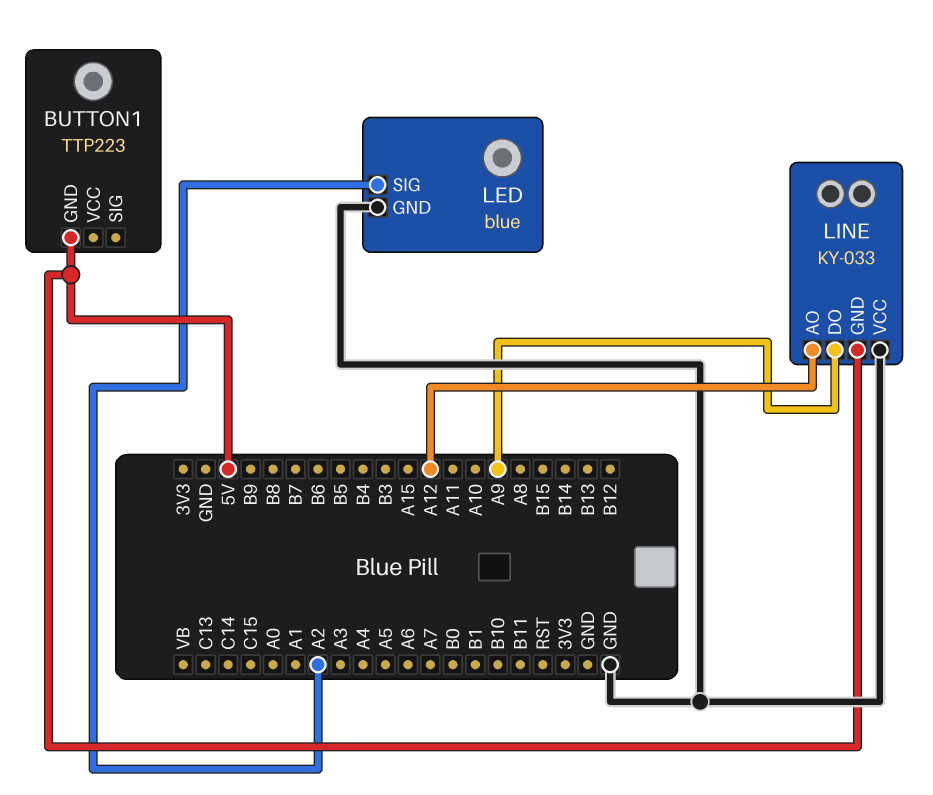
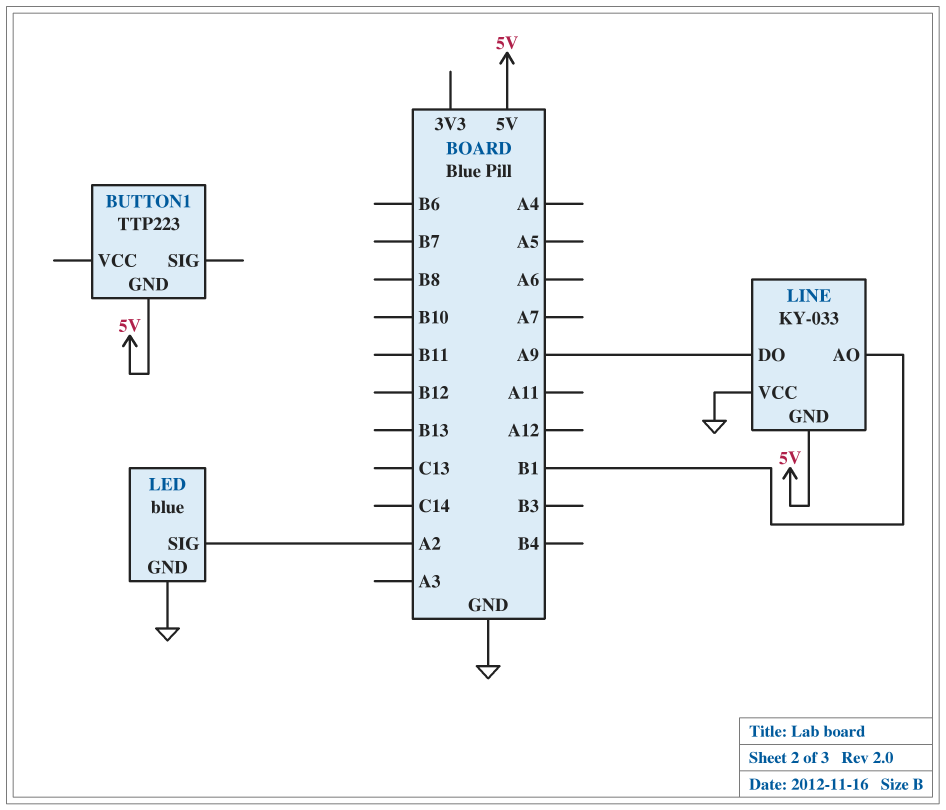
LINE pin AO: A12 -> B1

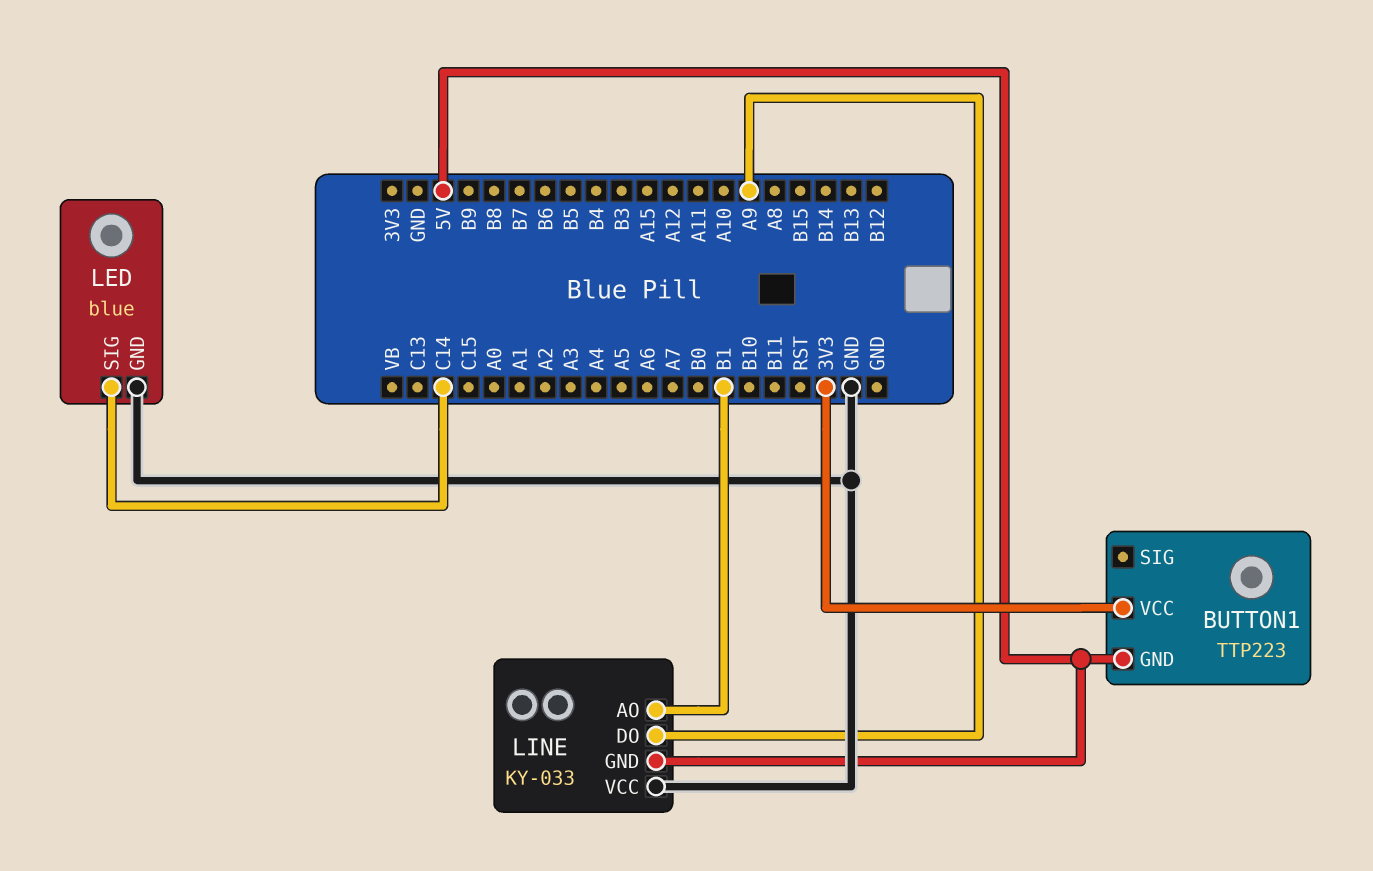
BUTTON1 pin VCC: none -> 3V3
LED pin SIG: A2 -> C14

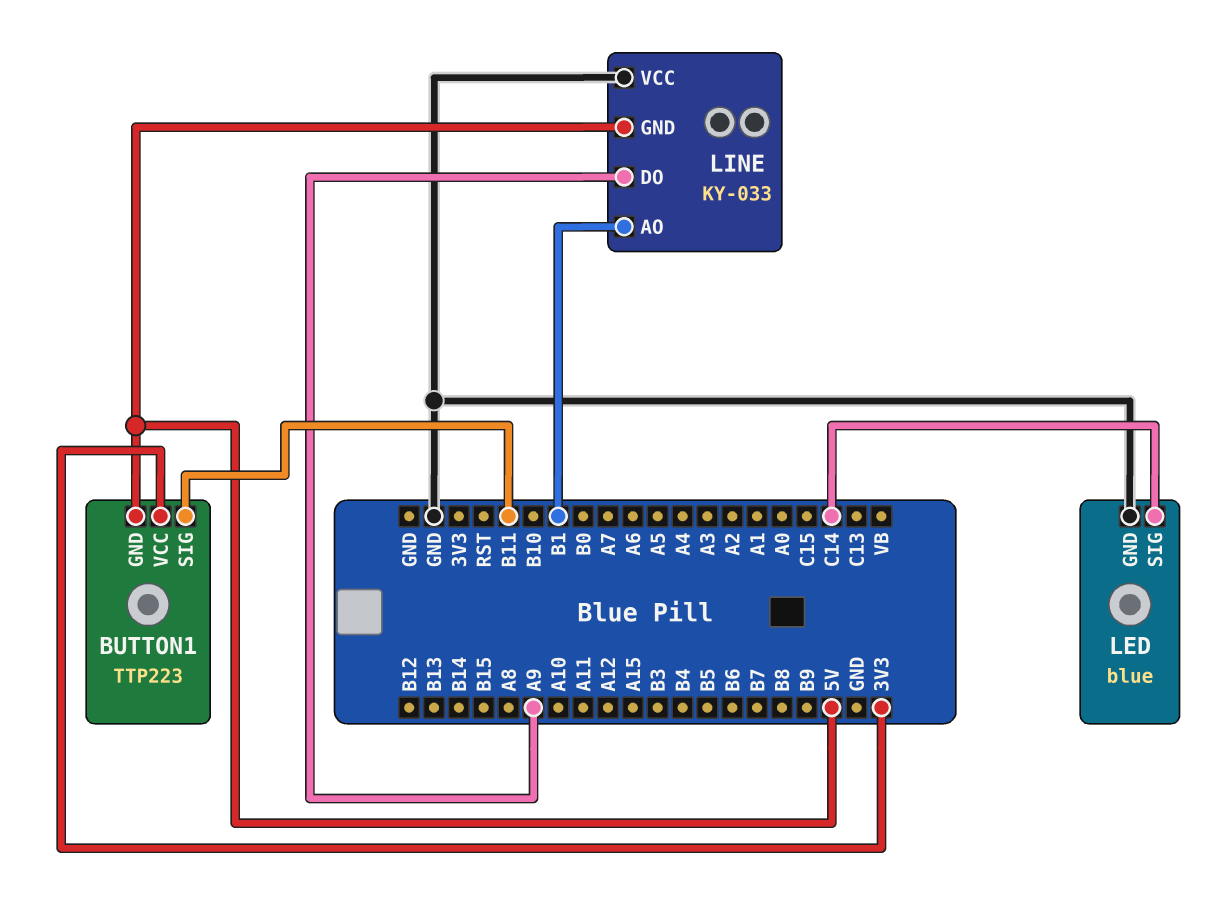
BUTTON1 pin SIG: none -> B11

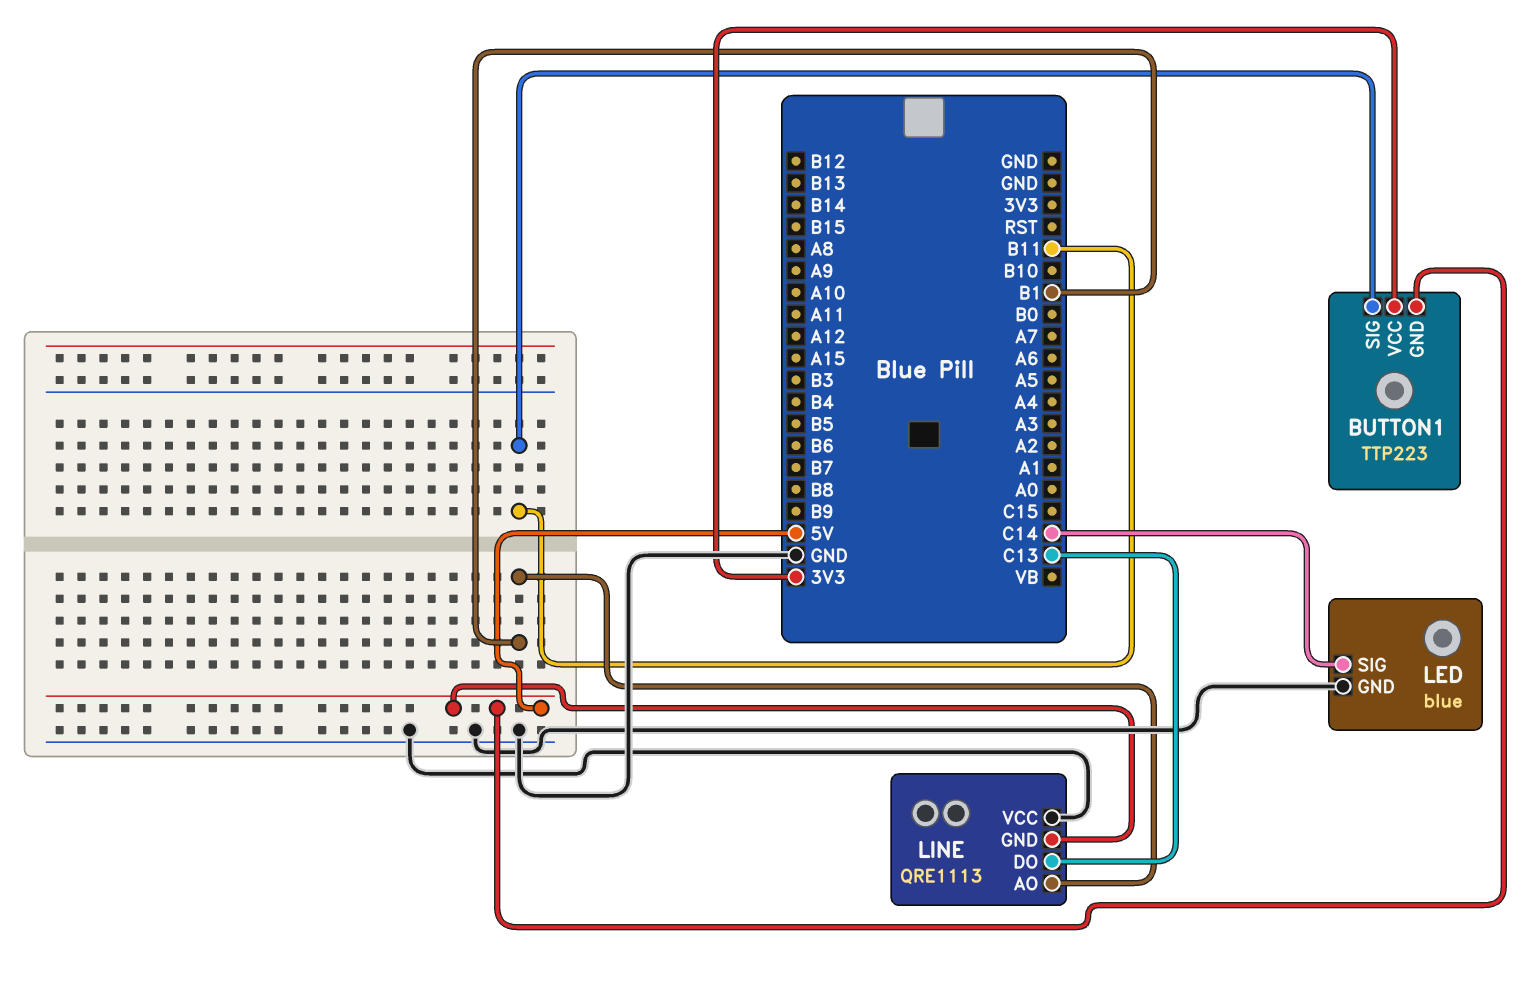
LINE: KY-033 -> QRE1113
LINE pin DO: A9 -> C13

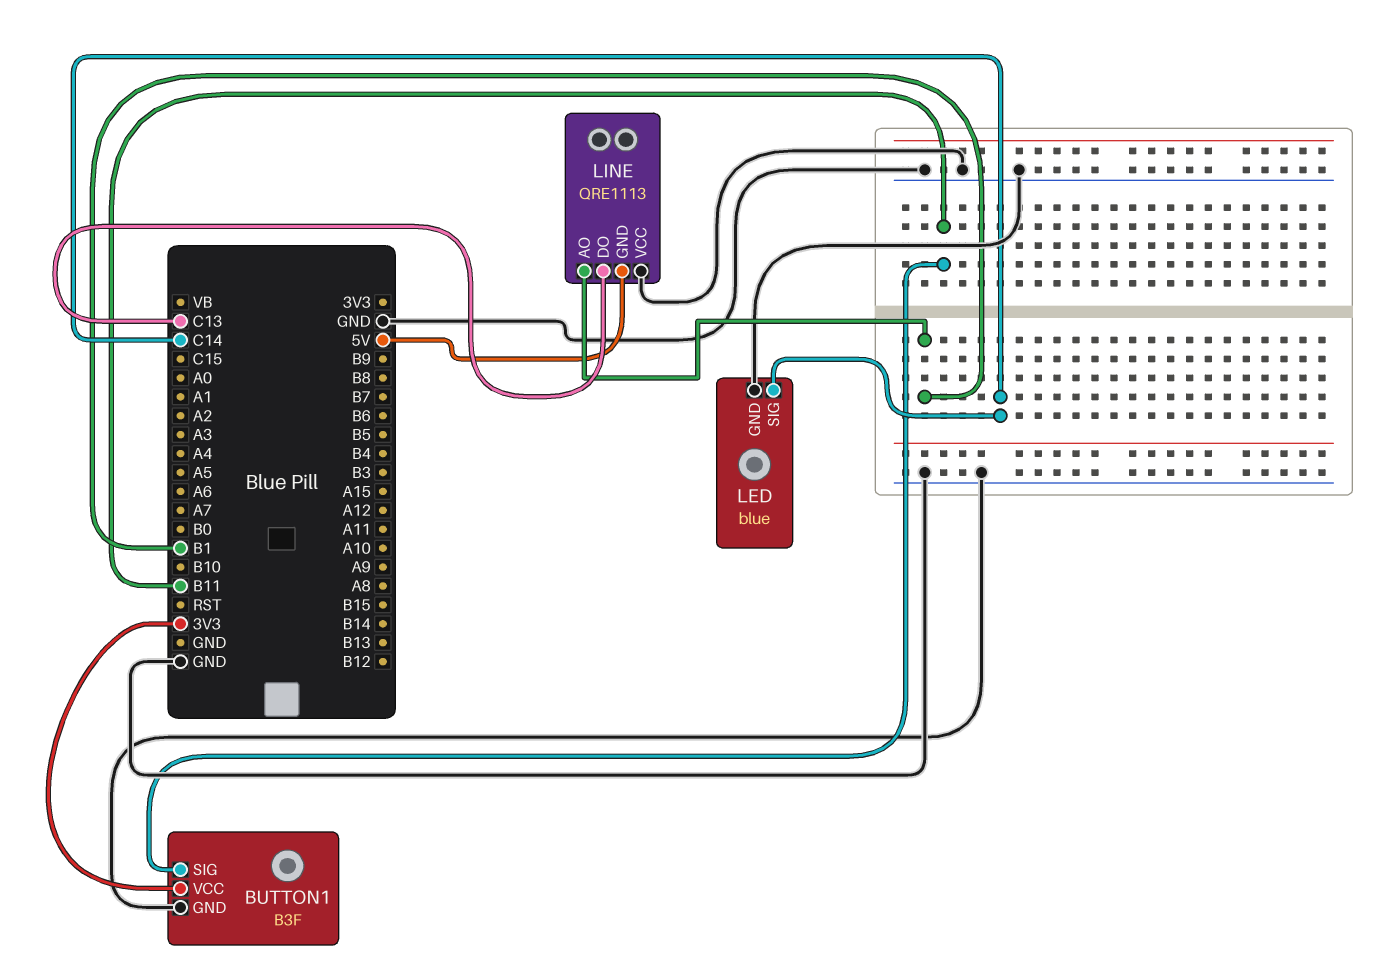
BUTTON1: TTP223 -> B3F
BUTTON1 pin GND: 5V -> GND

